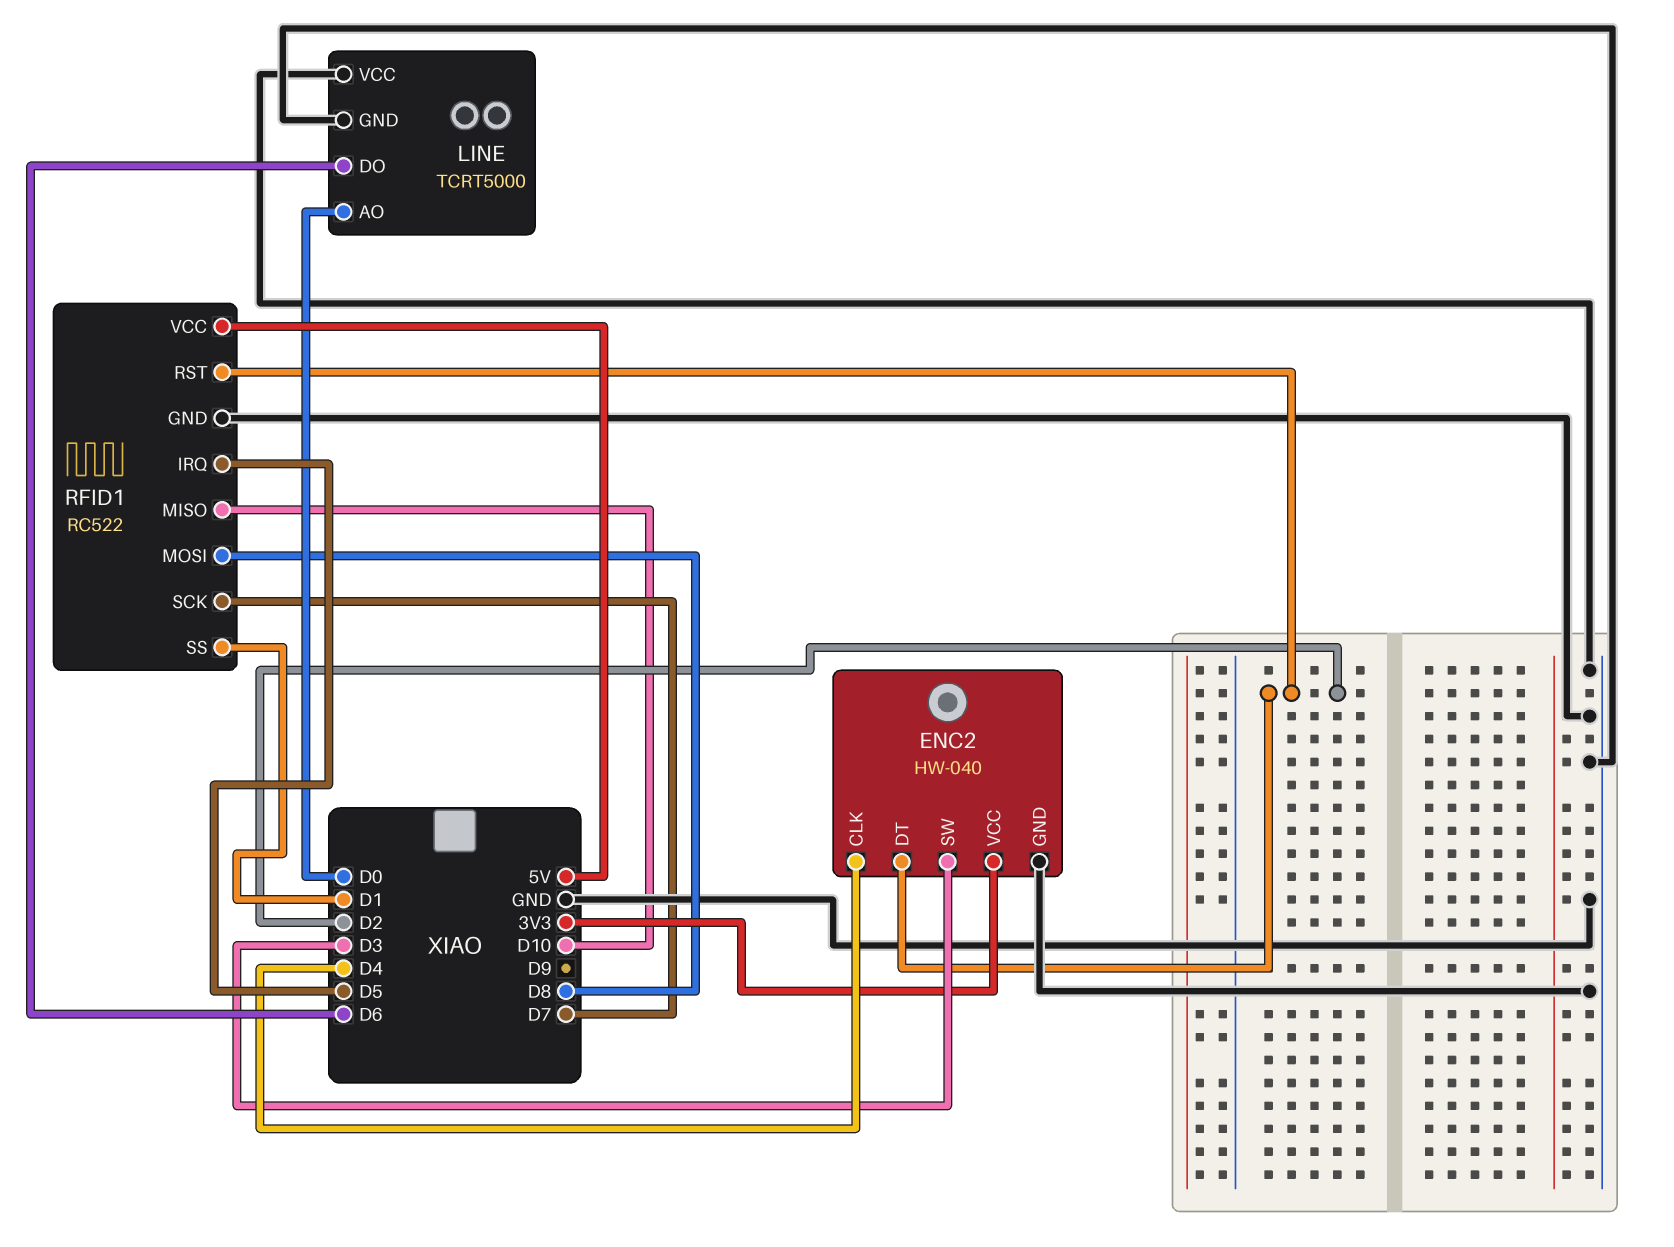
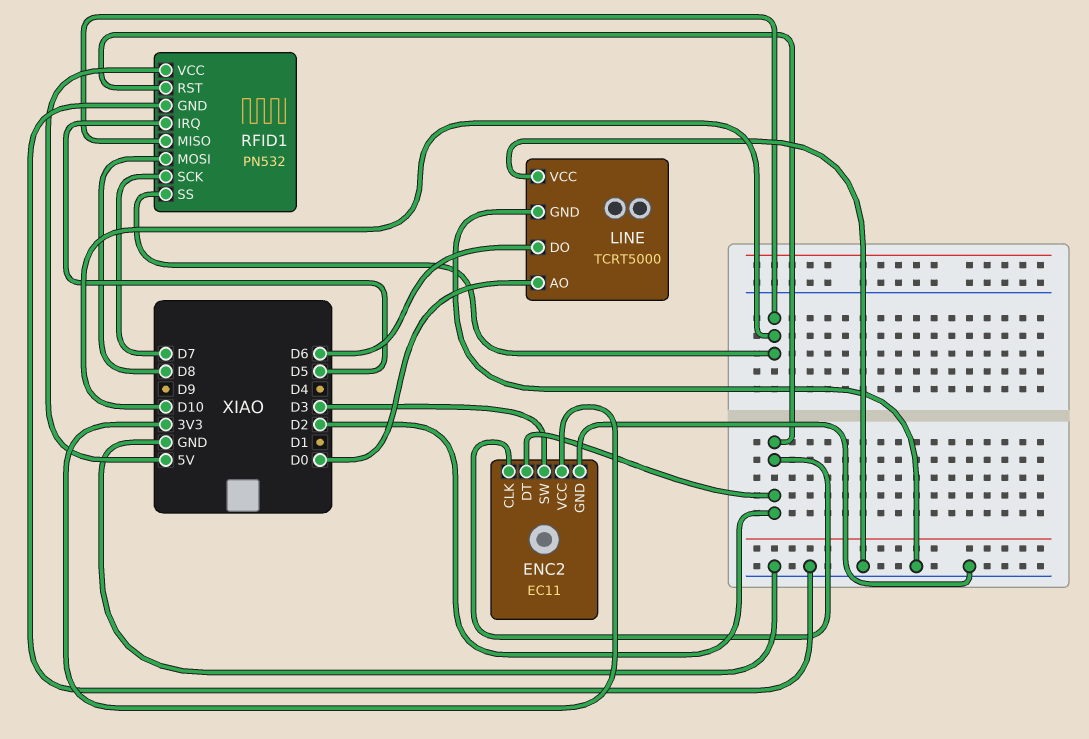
ENC2: HW-040 -> EC11
ENC2 pin CLK: D4 -> D2
RFID1: RC522 -> PN532
RFID1 pin SS: D1 -> D10

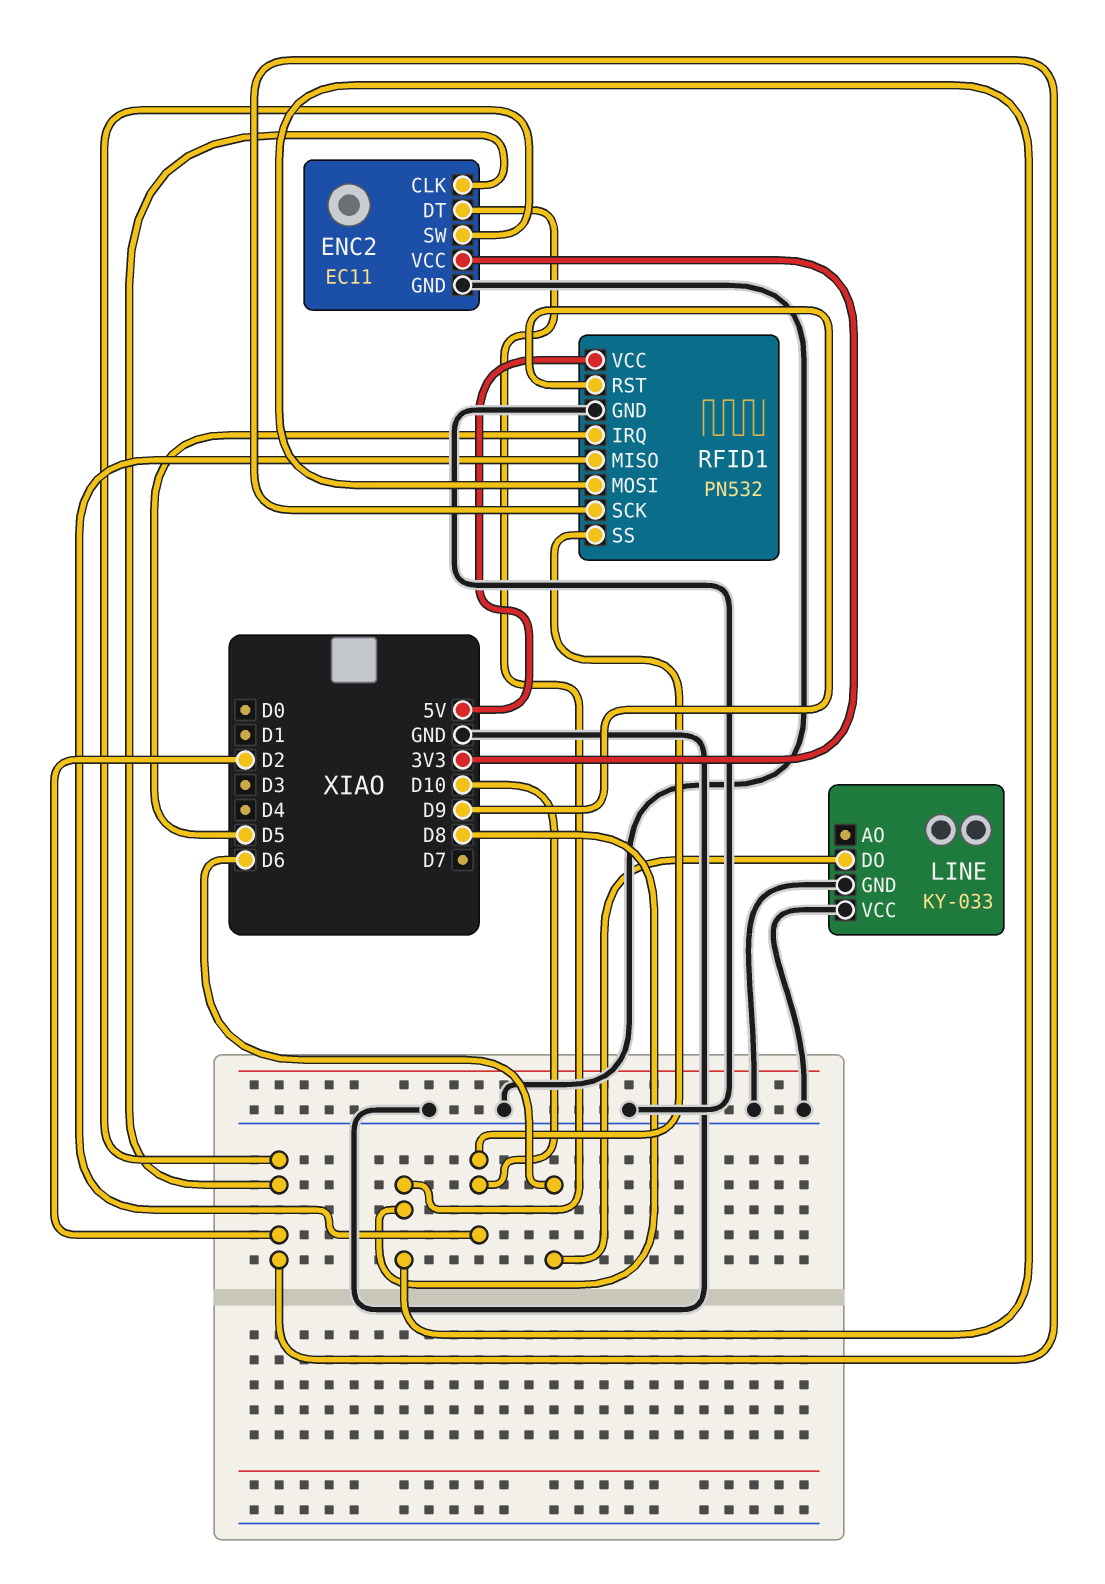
ENC2 pin DT: D2 -> D8
ENC2 pin SW: D3 -> D2
LINE: TCRT5000 -> KY-033
LINE pin AO: D0 -> none
RFID1 pin RST: D2 -> D9
RFID1 pin SCK: D7 -> D2

